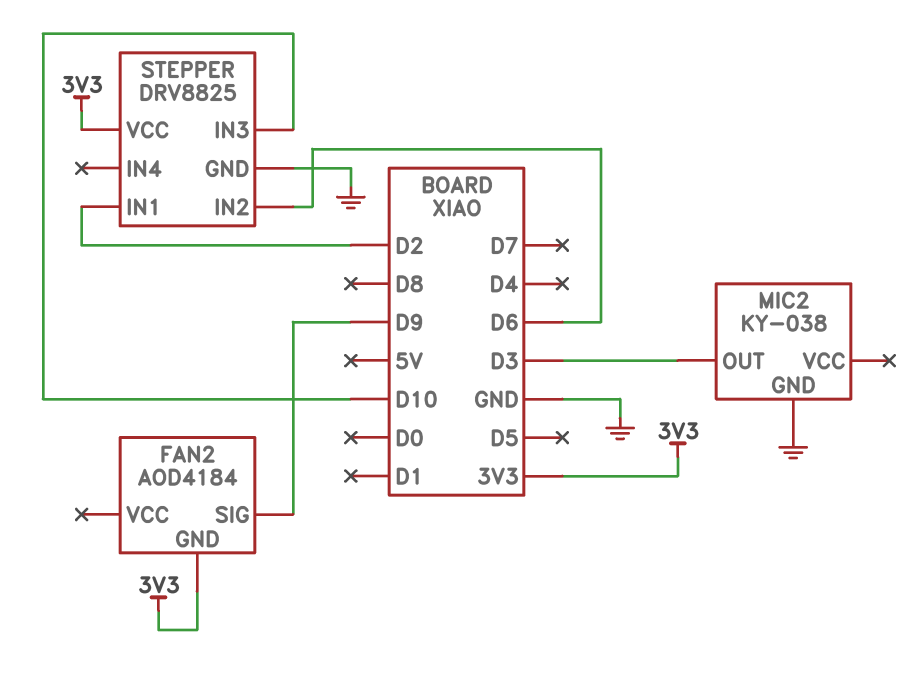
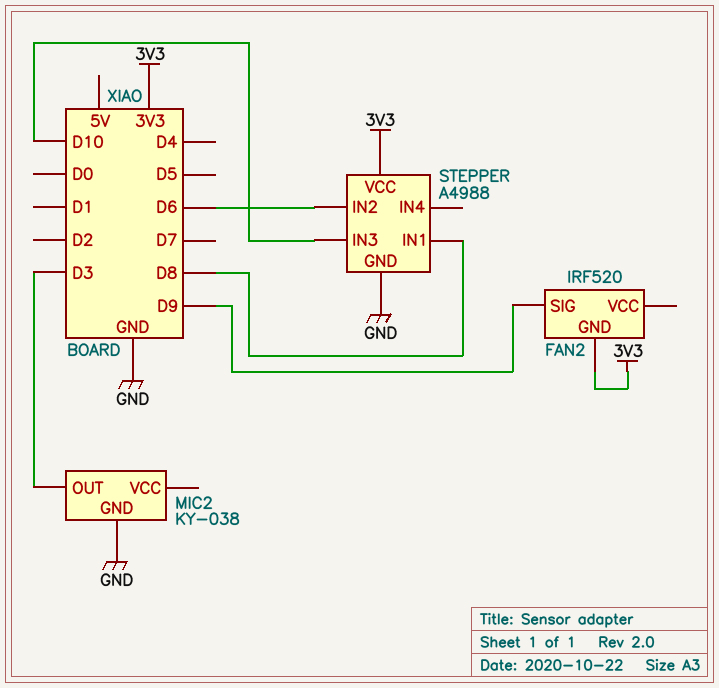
FAN2: AOD4184 -> IRF520
STEPPER: DRV8825 -> A4988
STEPPER pin IN1: D2 -> D8

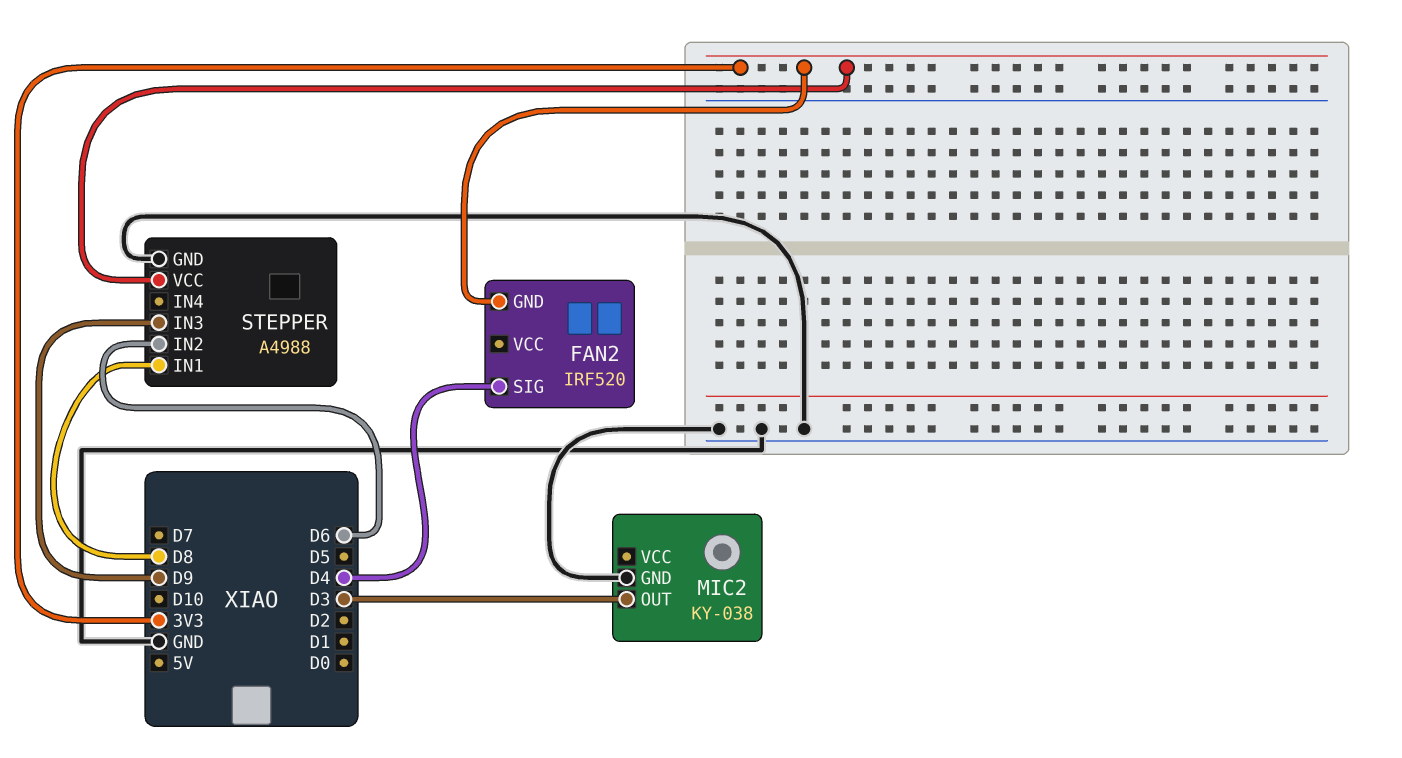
FAN2 pin SIG: D9 -> D4
STEPPER pin IN3: D10 -> D9

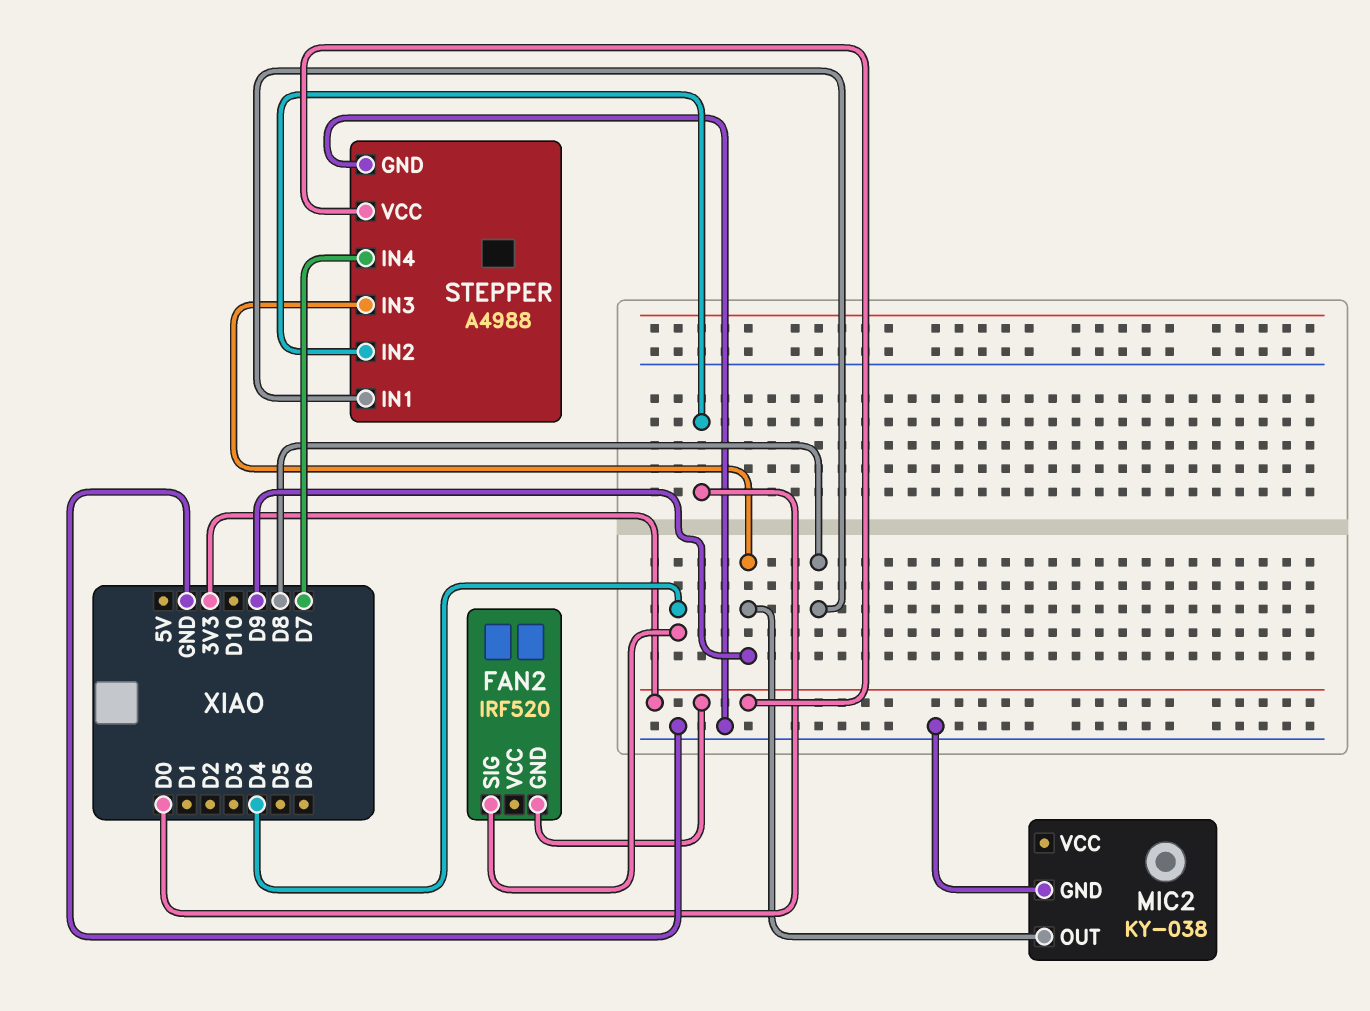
MIC2 pin OUT: D3 -> D9
STEPPER pin IN2: D6 -> D0
STEPPER pin IN4: none -> D7

